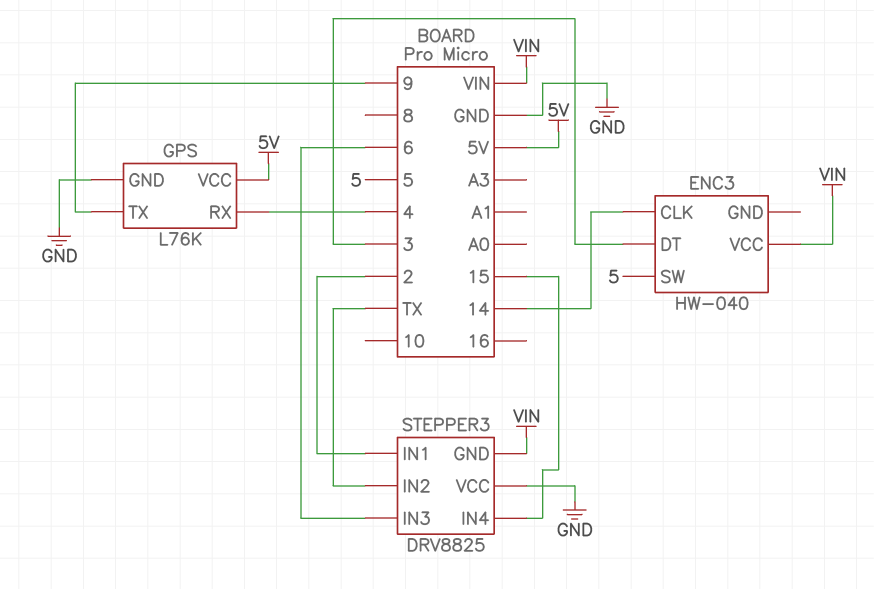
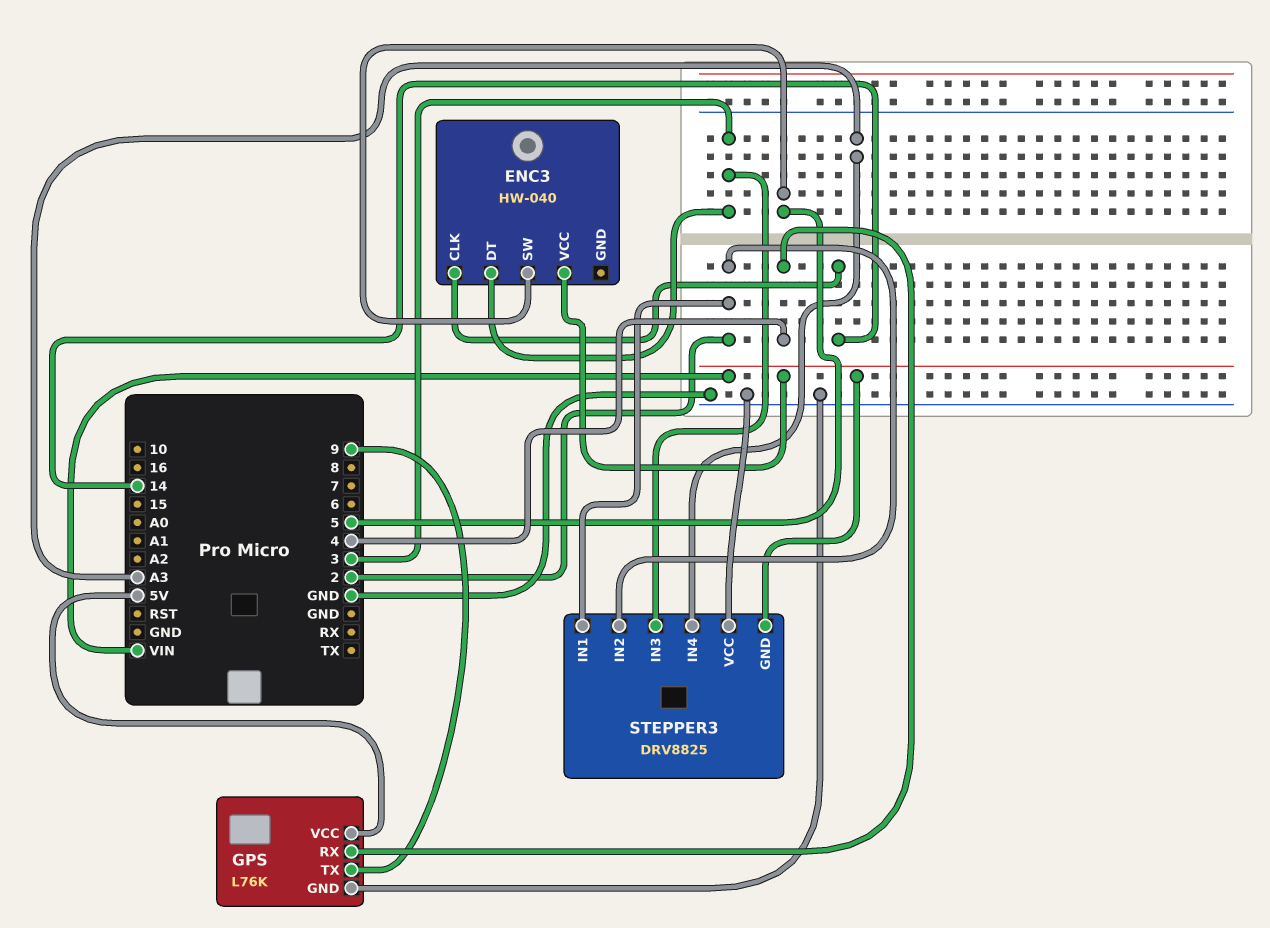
STEPPER3 pin IN2: TX -> 2
STEPPER3 pin IN3: 6 -> 3
STEPPER3 pin IN4: 15 -> A3

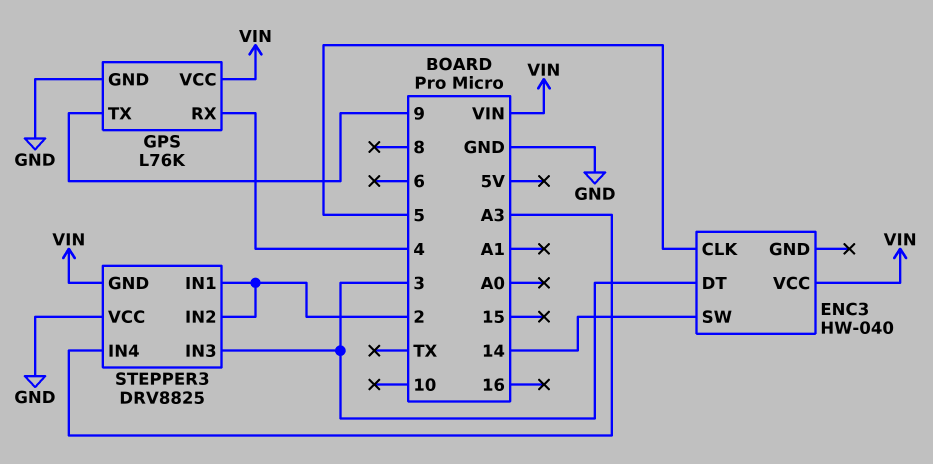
ENC3 pin CLK: 14 -> 5
ENC3 pin SW: 5 -> 14
GPS pin VCC: 5V -> VIN

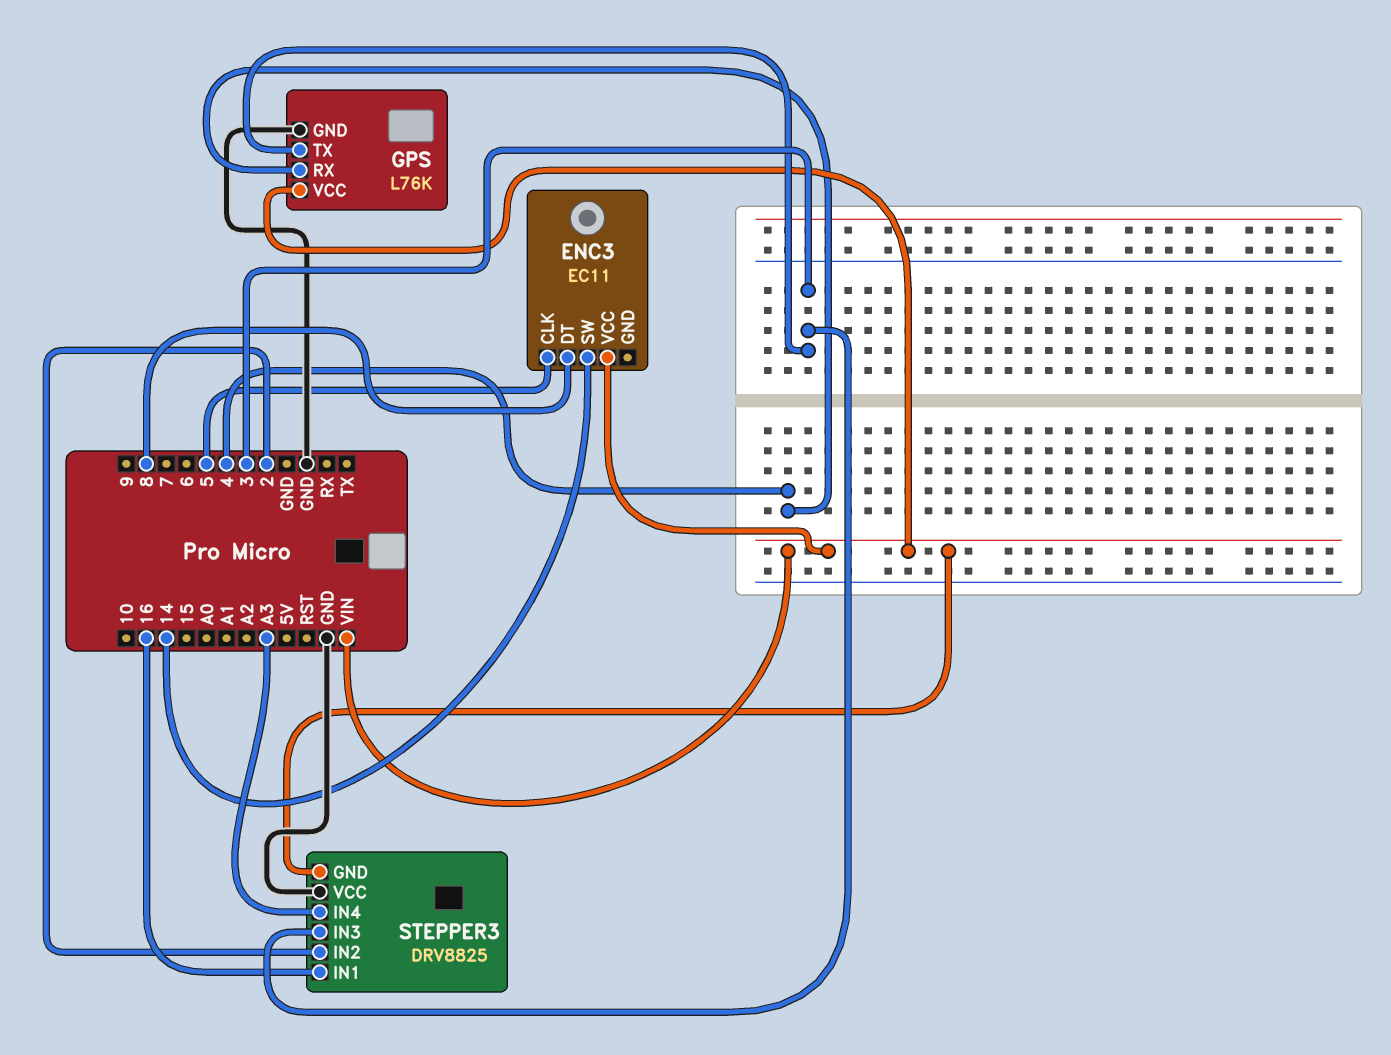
ENC3: HW-040 -> EC11
ENC3 pin DT: 3 -> 8
GPS pin TX: 9 -> 3
STEPPER3 pin IN1: 2 -> 16

